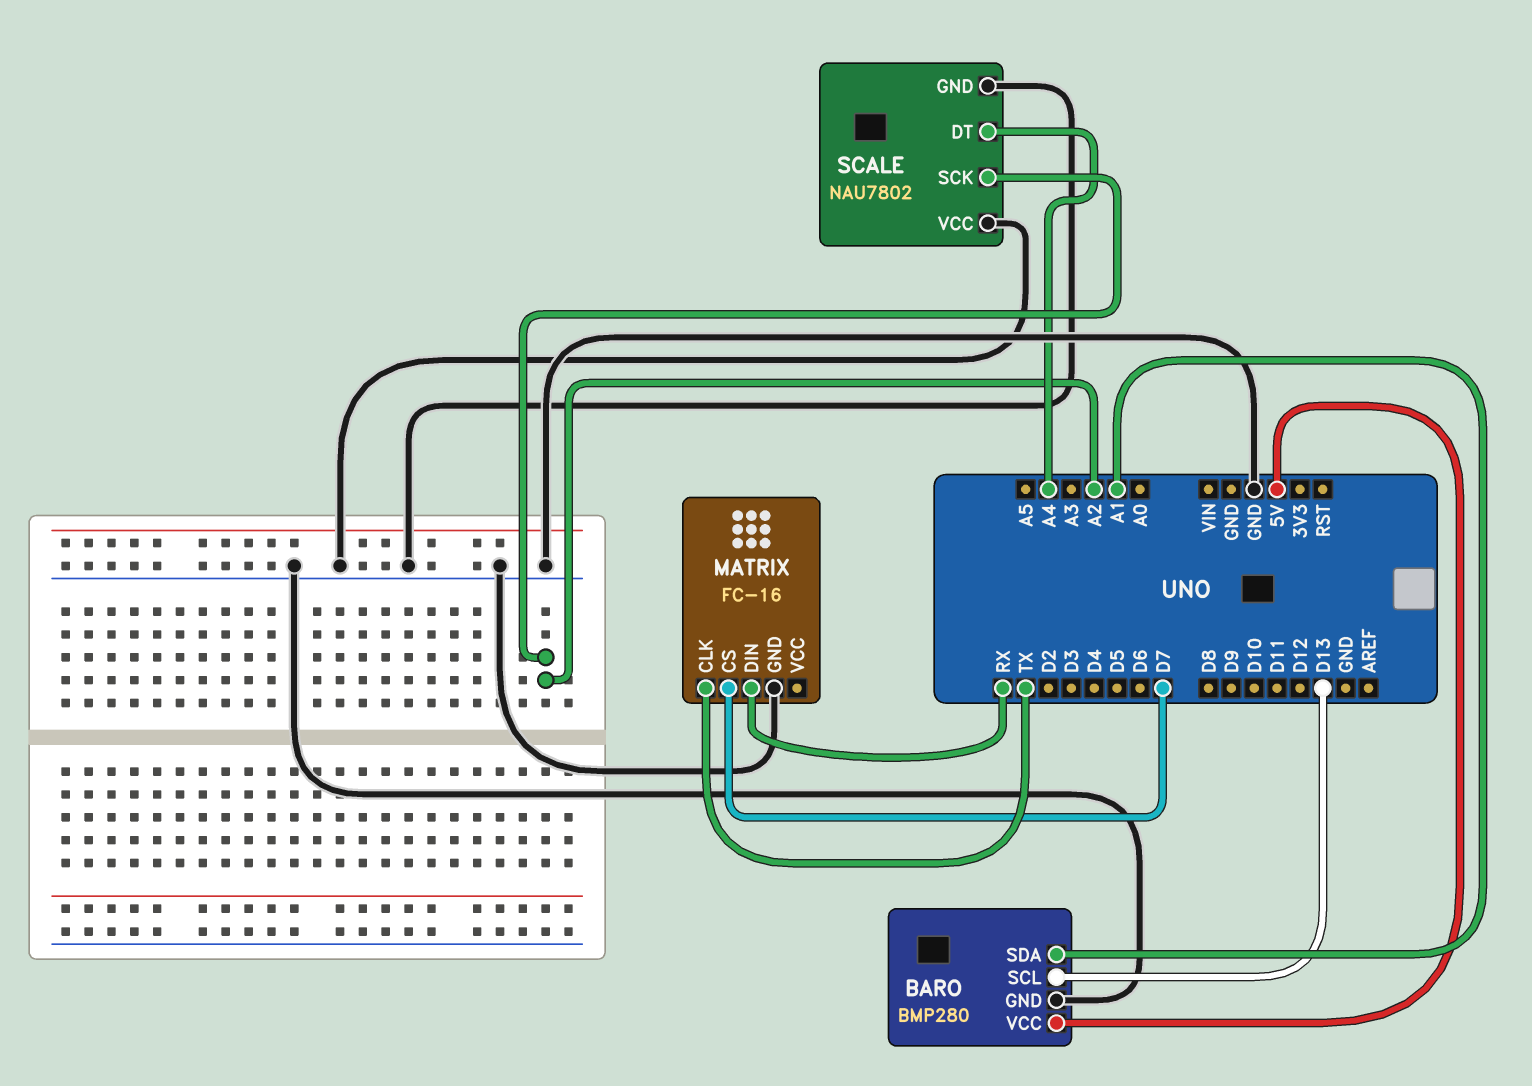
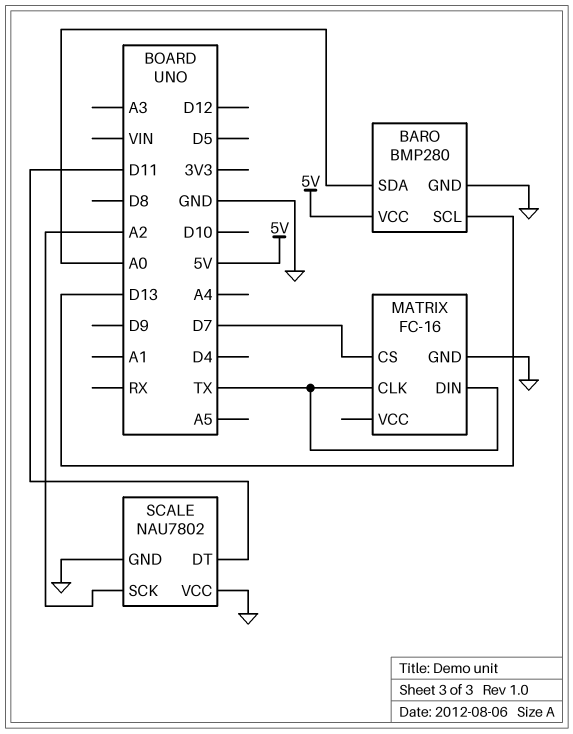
BARO pin SDA: A1 -> A0
MATRIX pin DIN: RX -> TX
SCALE pin DT: A4 -> D11

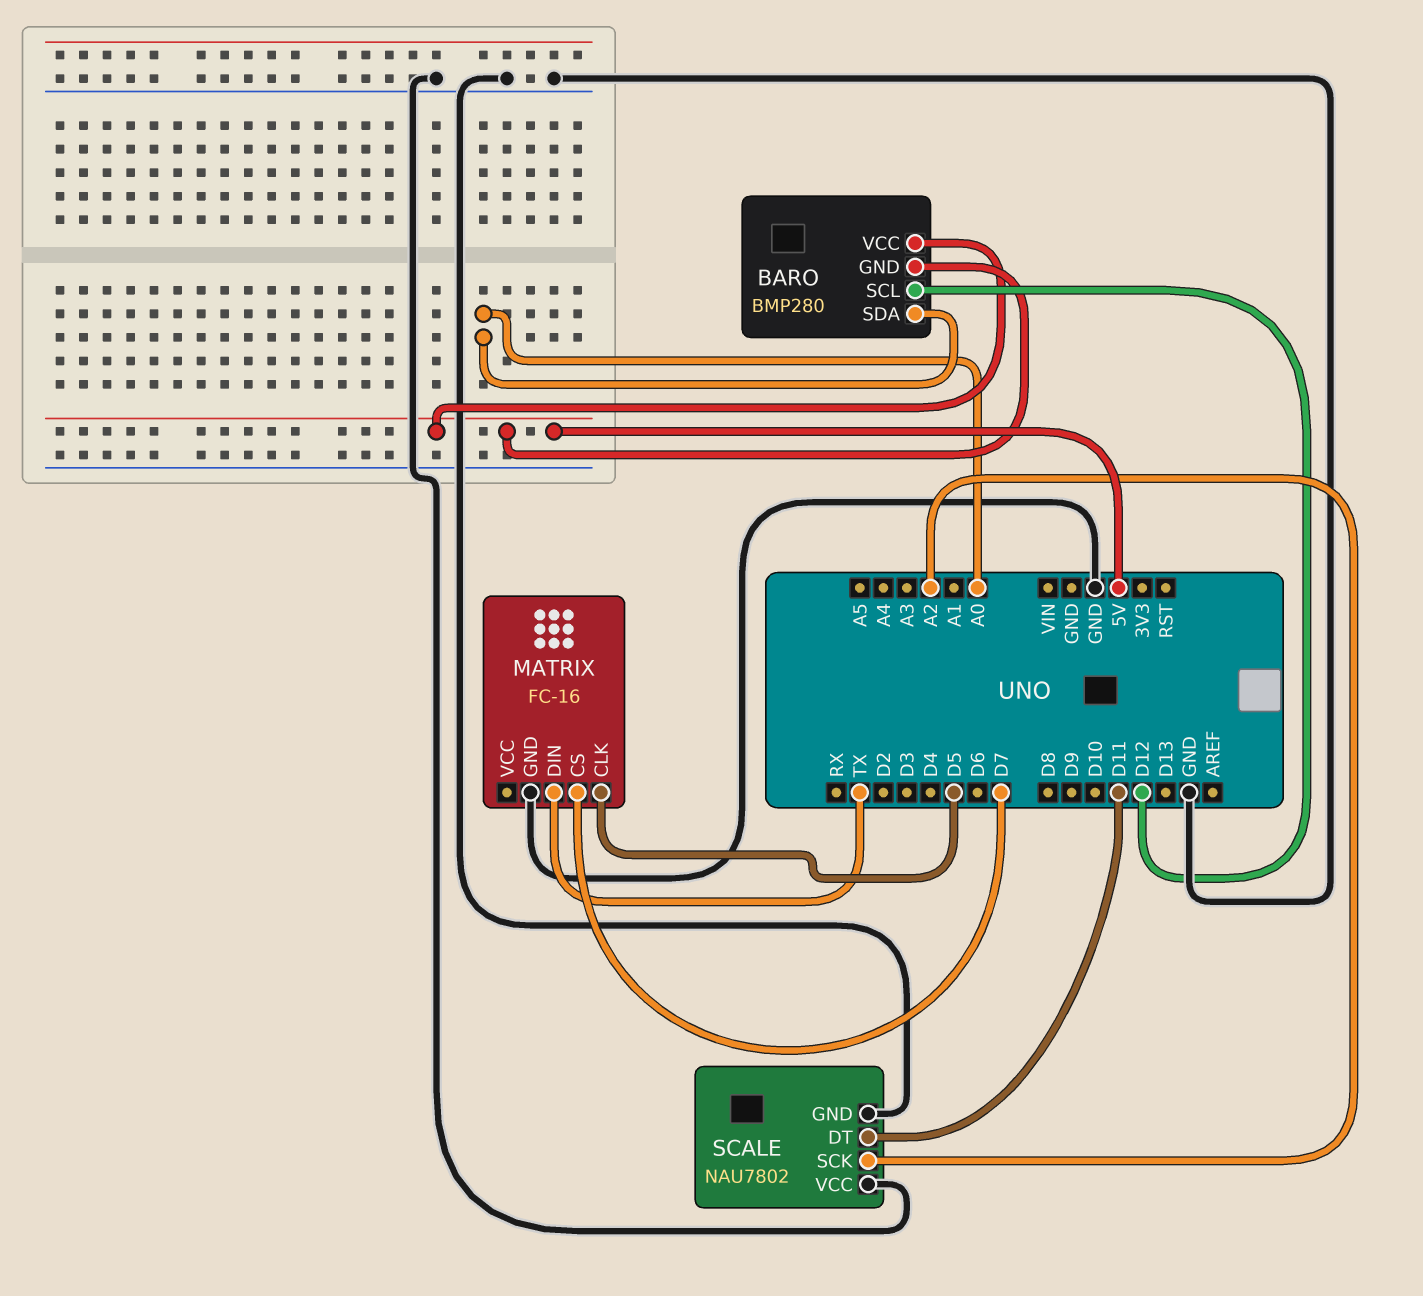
BARO pin GND: GND -> 5V
BARO pin SCL: D13 -> D12
MATRIX pin CLK: TX -> D5

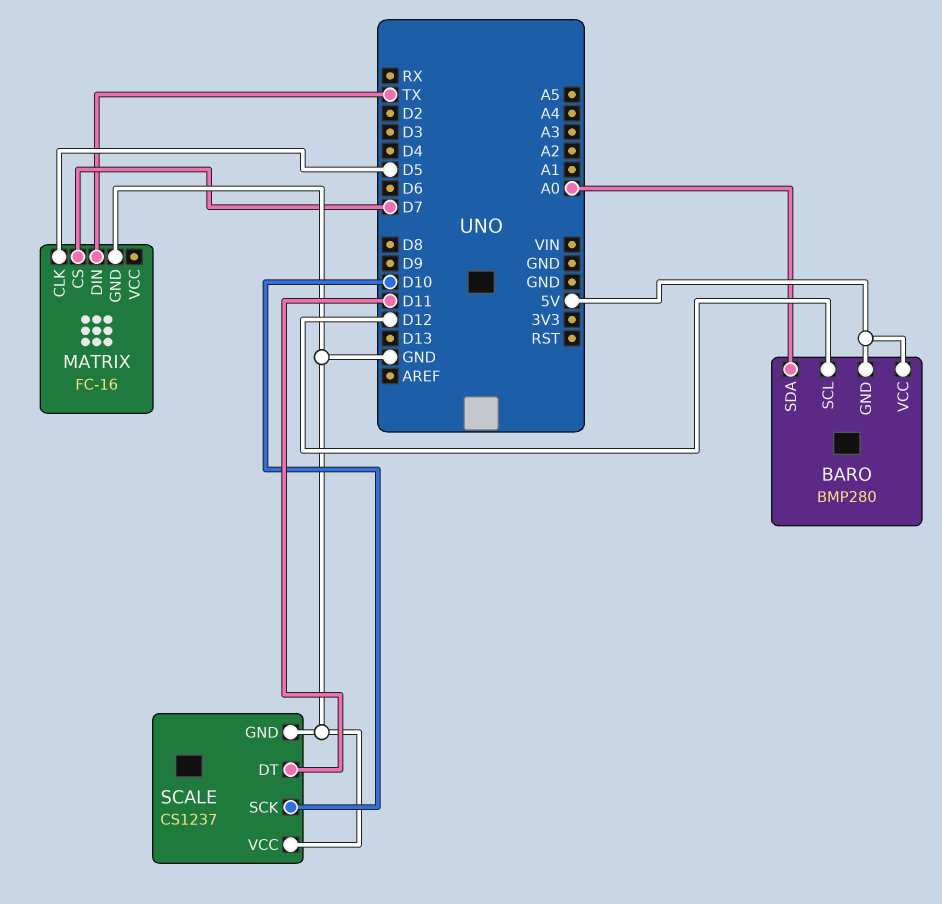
SCALE: NAU7802 -> CS1237
SCALE pin SCK: A2 -> D10

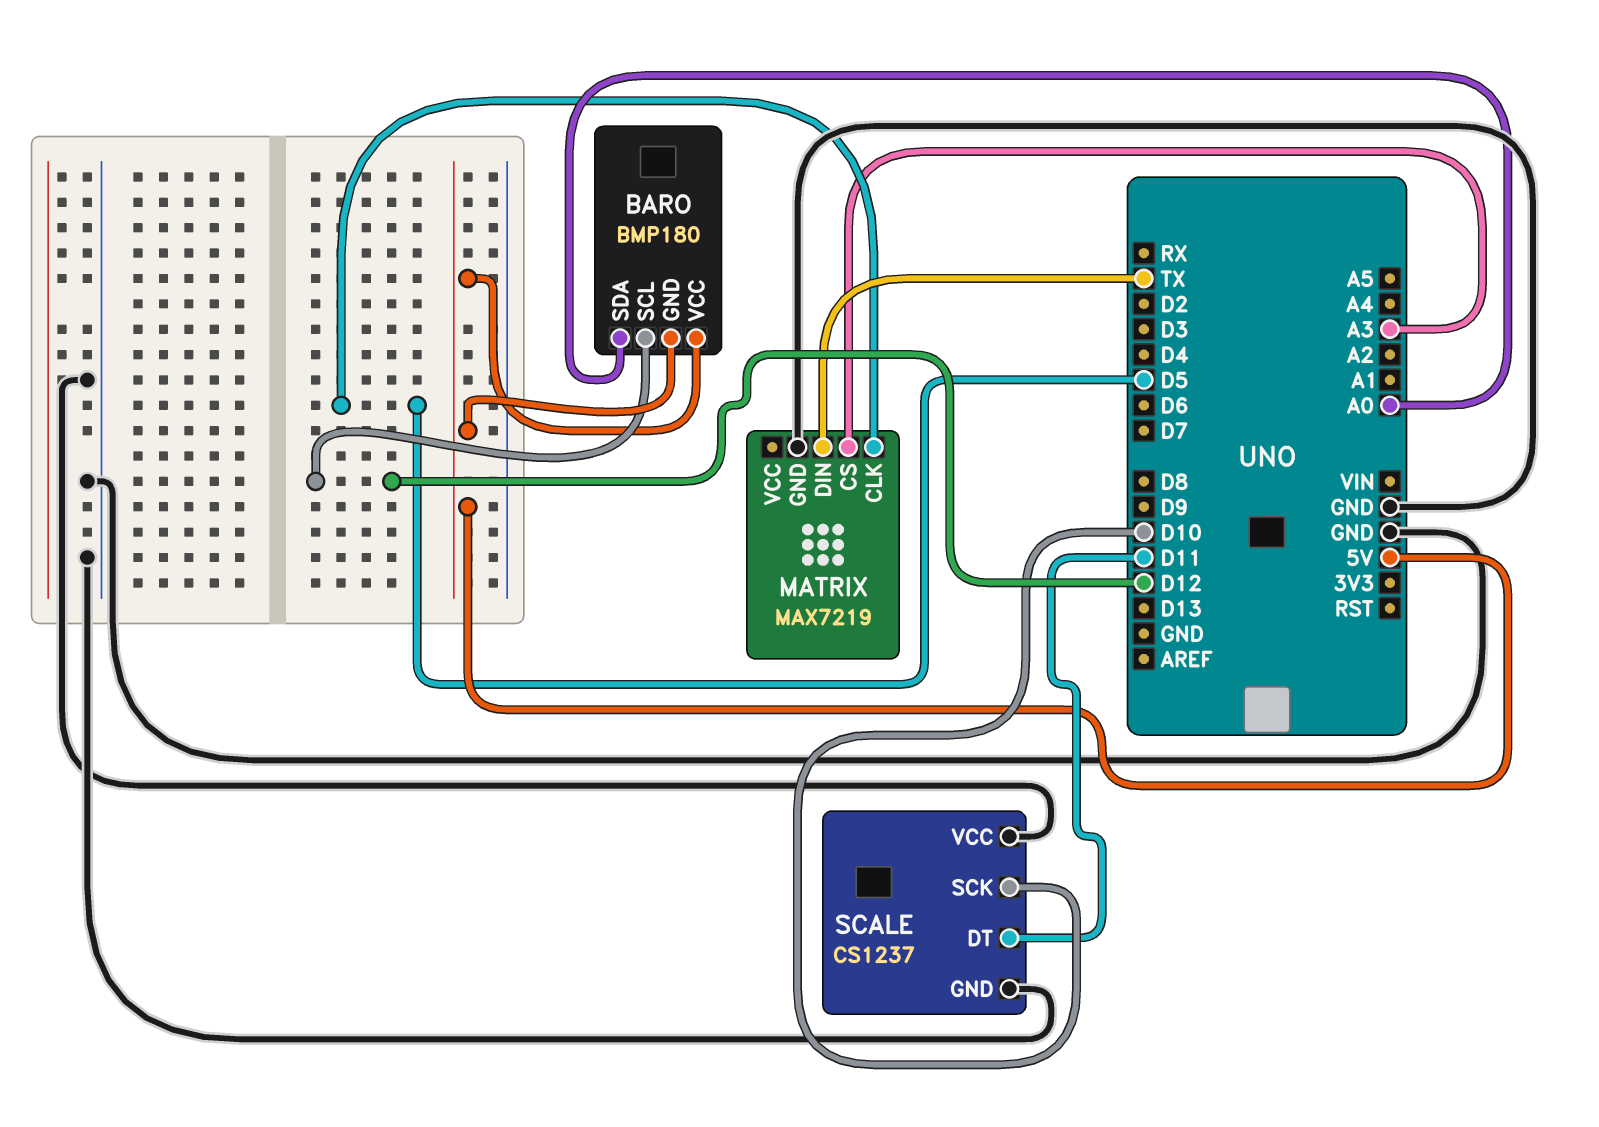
BARO: BMP280 -> BMP180
MATRIX: FC-16 -> MAX7219
MATRIX pin CS: D7 -> A3

